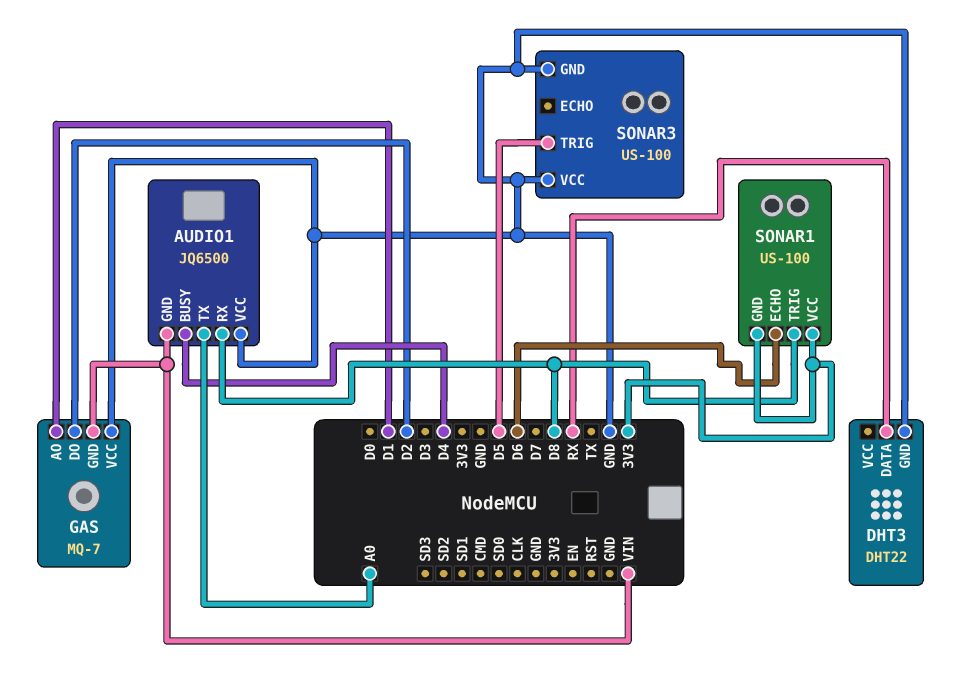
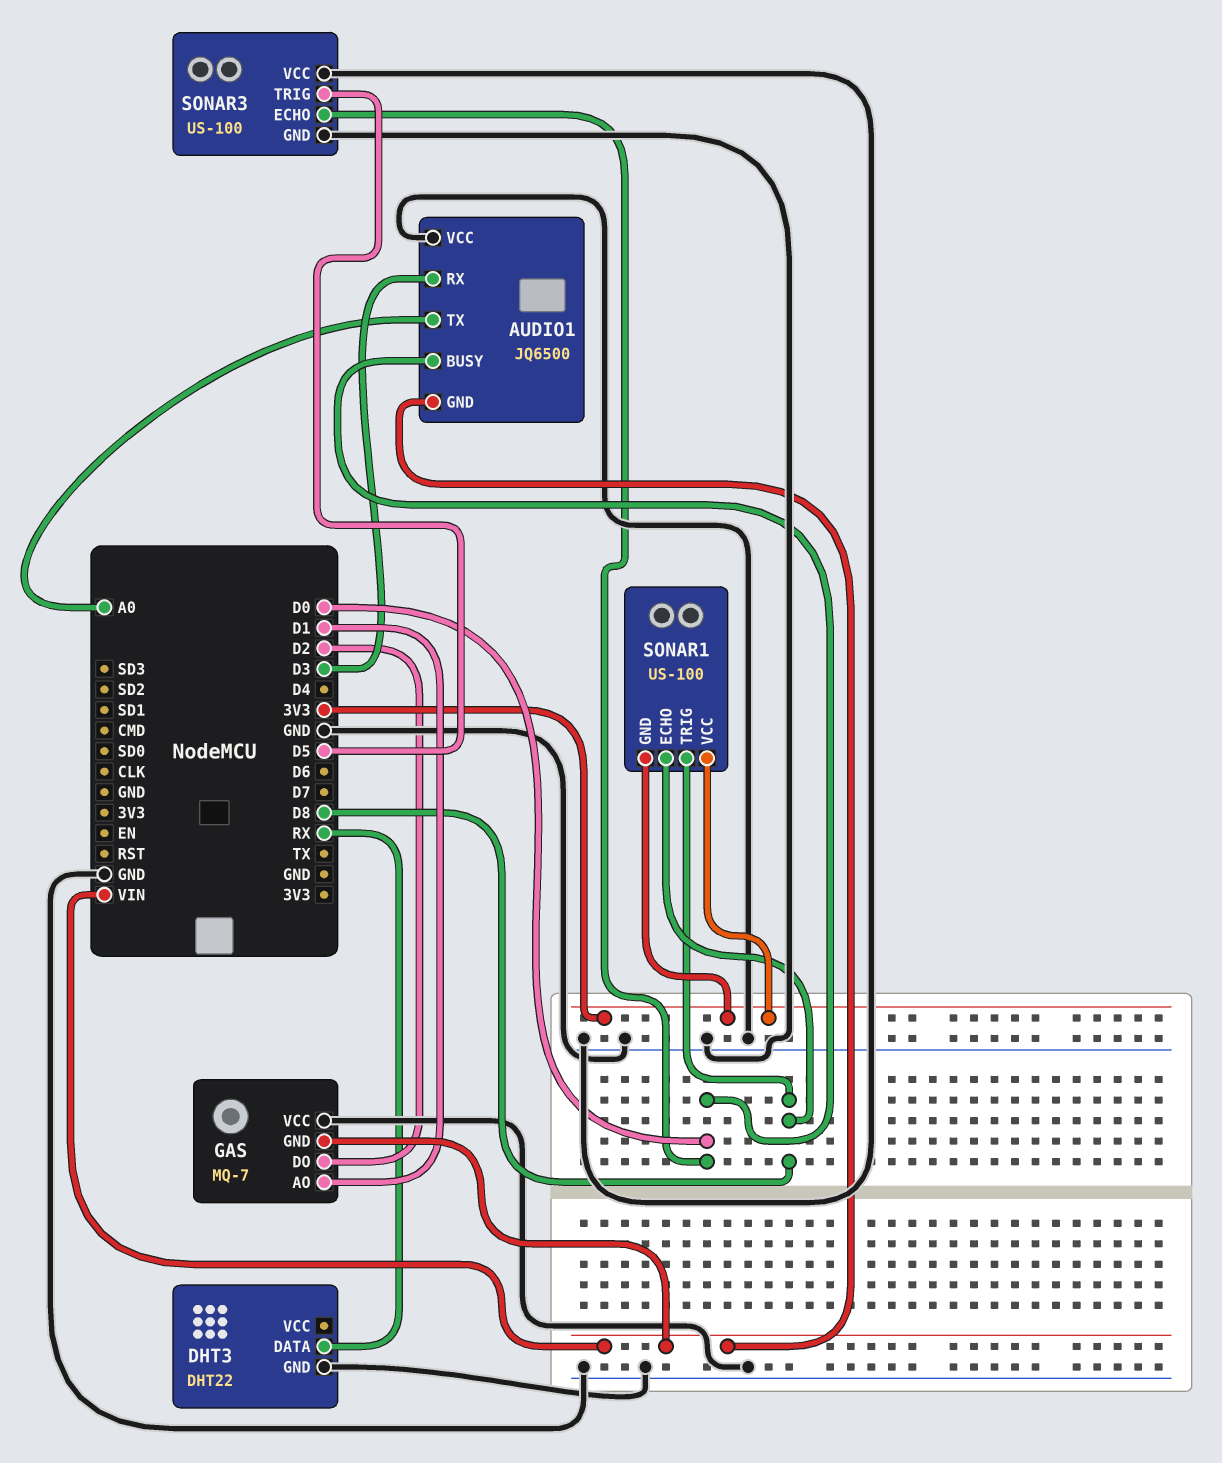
AUDIO1 pin BUSY: D4 -> D0
AUDIO1 pin RX: D8 -> D3
SONAR1 pin ECHO: D6 -> D8
SONAR3 pin ECHO: none -> D0

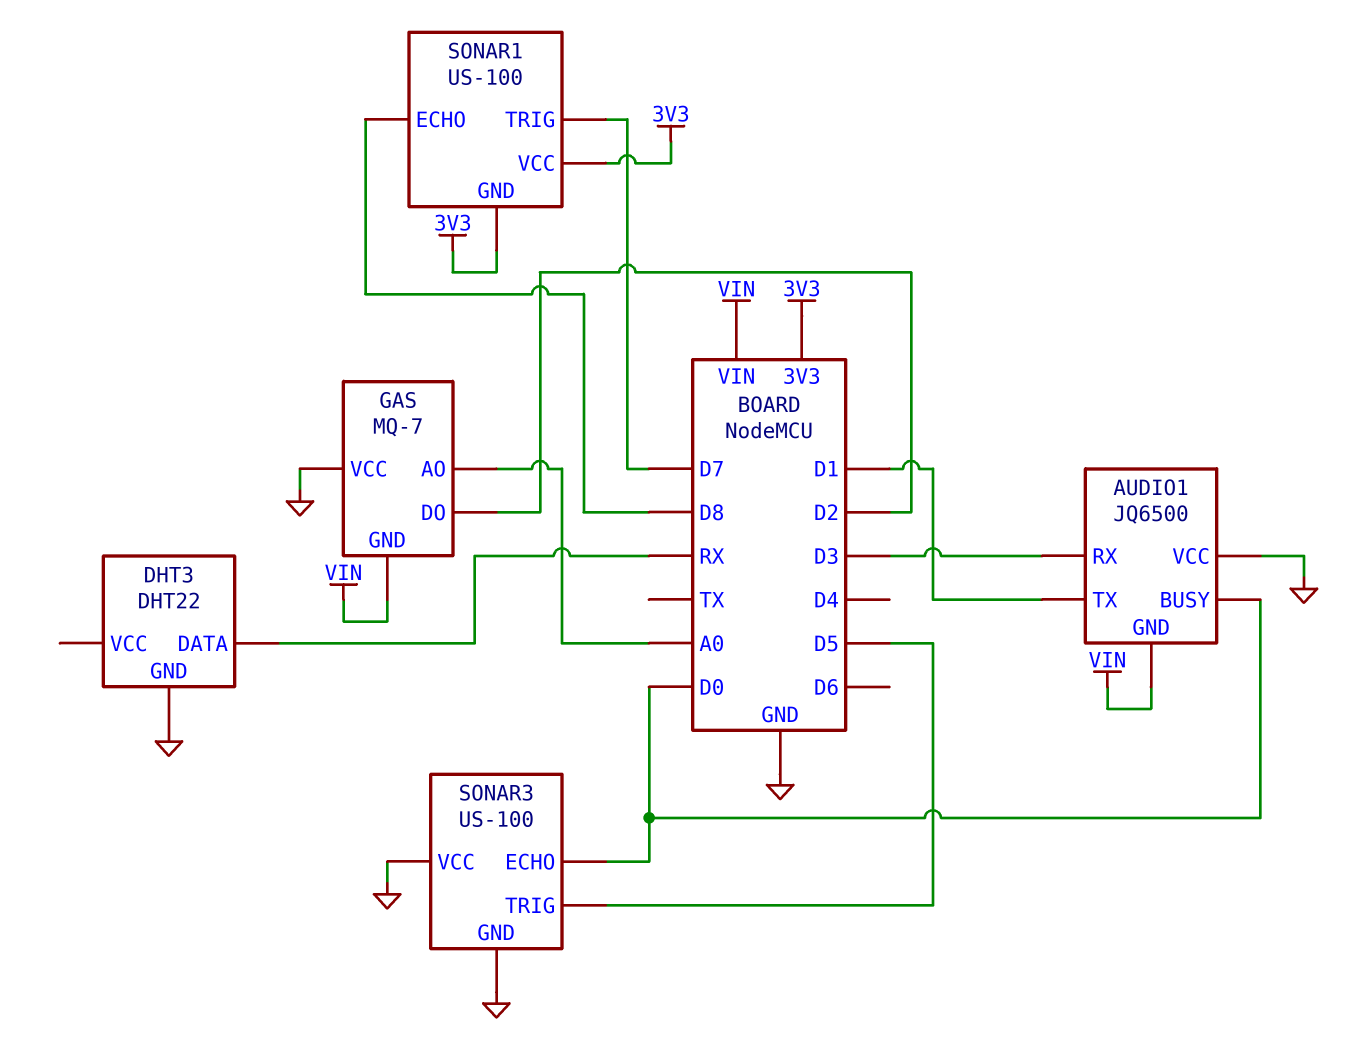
AUDIO1 pin TX: A0 -> D1
GAS pin AO: D1 -> A0
SONAR1 pin TRIG: D8 -> D7

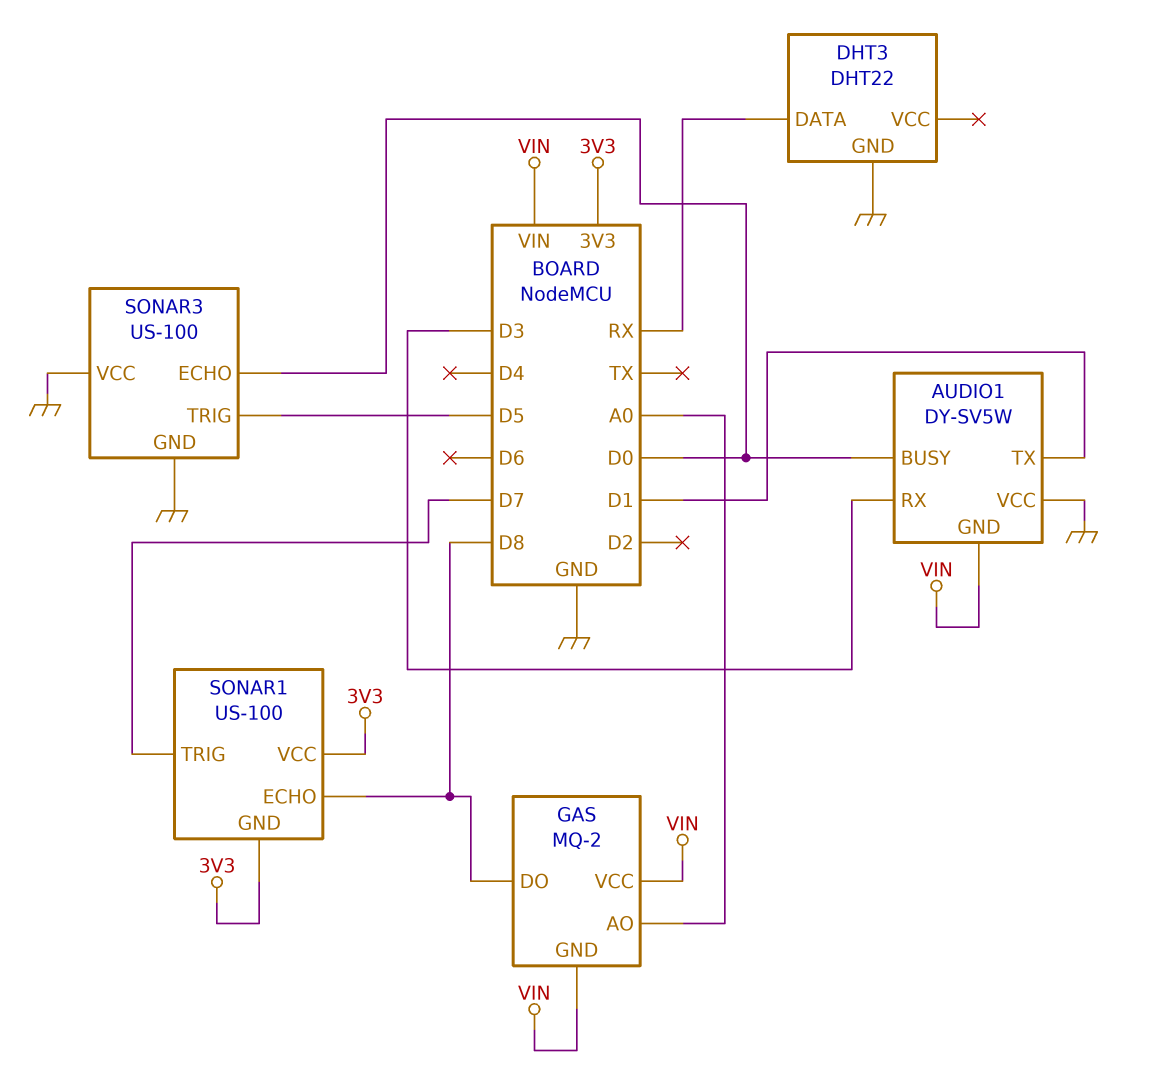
AUDIO1: JQ6500 -> DY-SV5W
GAS: MQ-7 -> MQ-2
GAS pin DO: D2 -> D8
GAS pin VCC: GND -> VIN

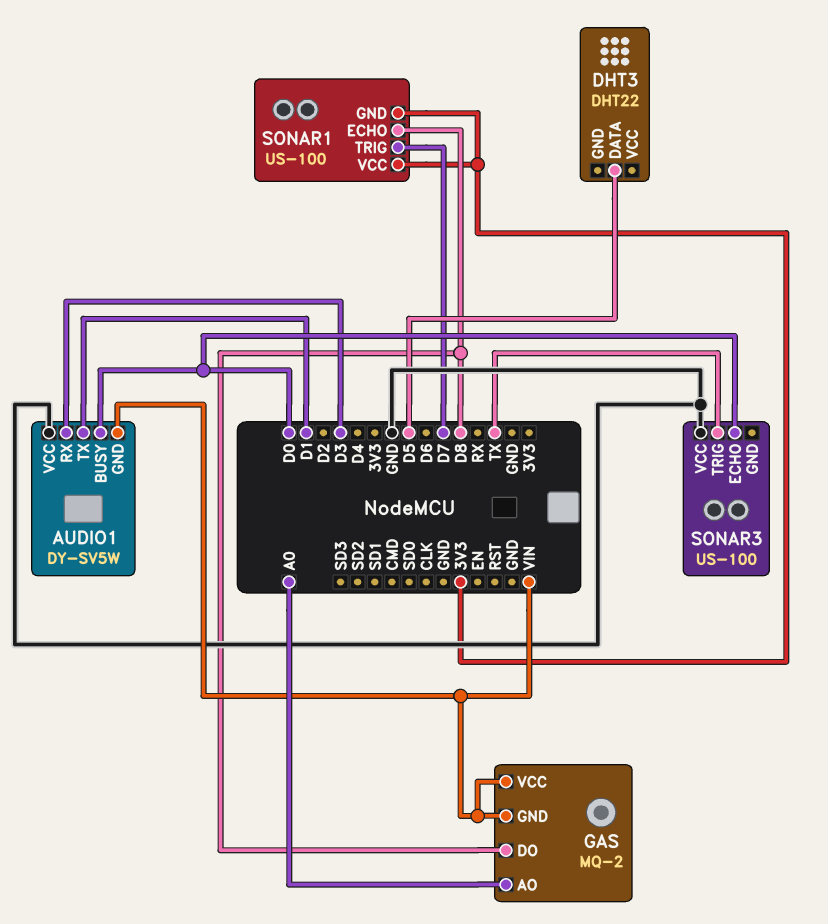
DHT3 pin DATA: RX -> D5
DHT3 pin GND: GND -> none
SONAR3 pin GND: GND -> none
SONAR3 pin TRIG: D5 -> TX

